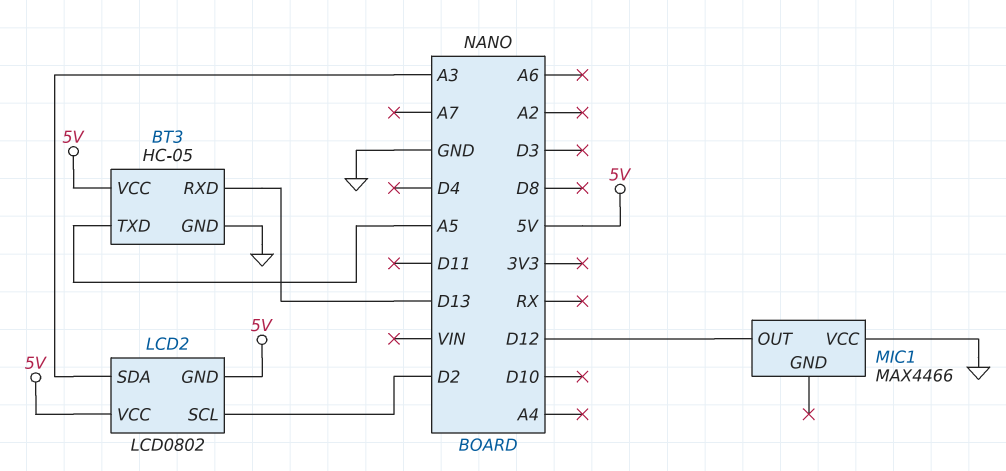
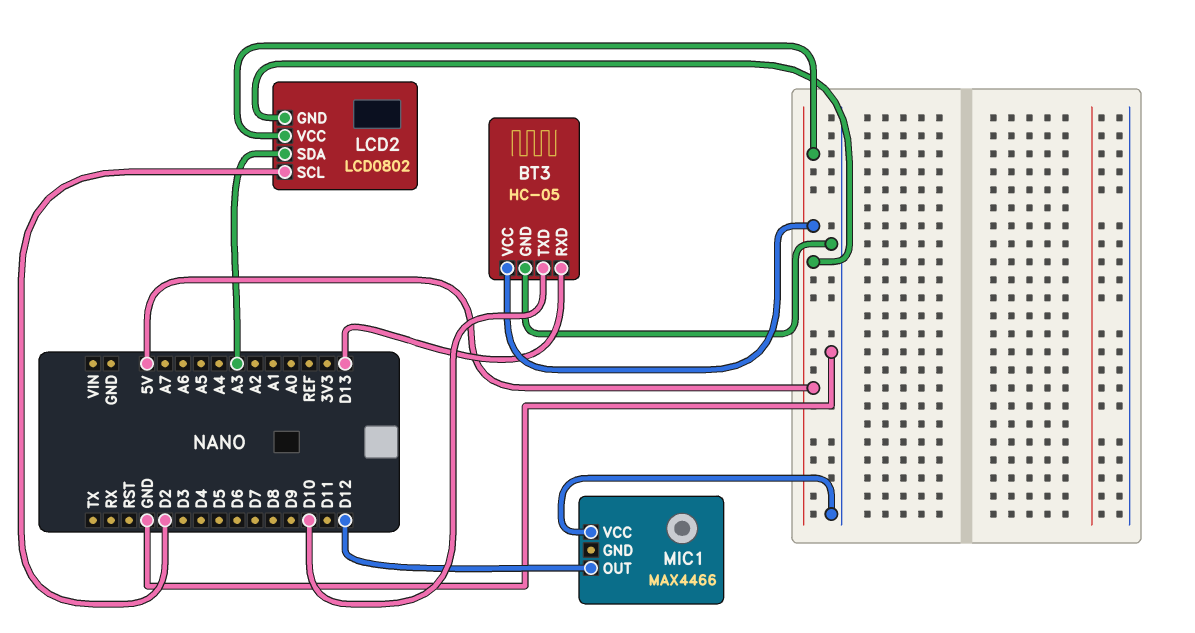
BT3 pin TXD: A5 -> D10

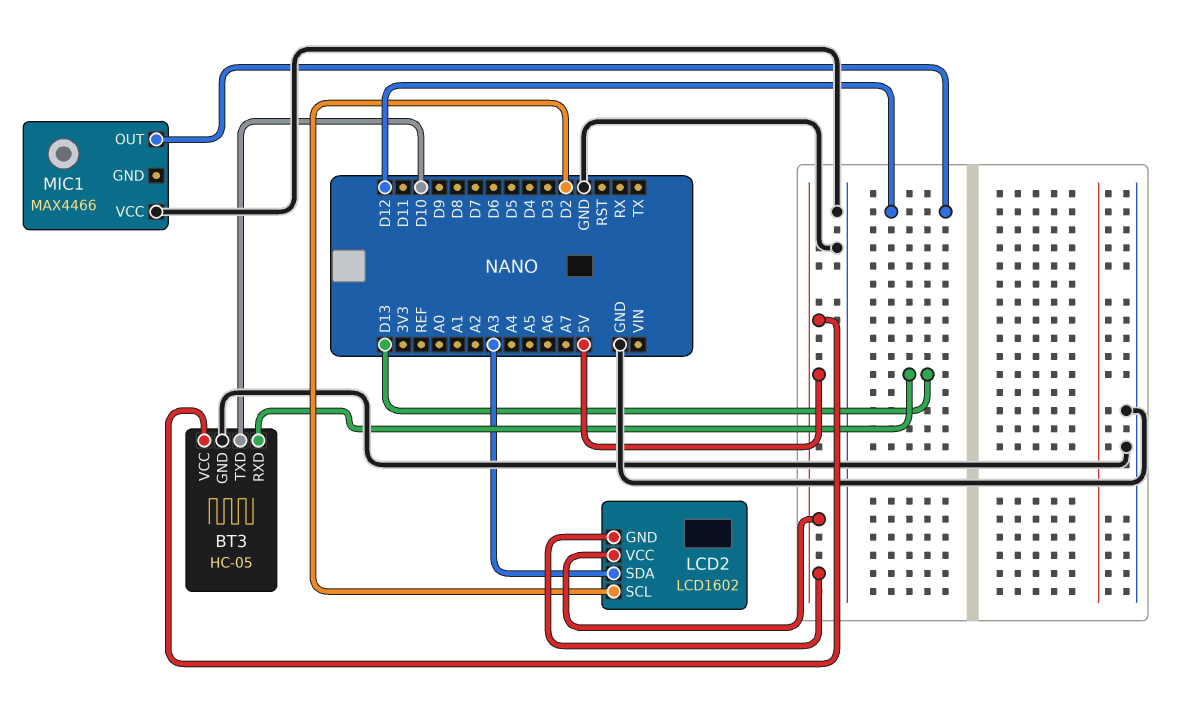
LCD2: LCD0802 -> LCD1602

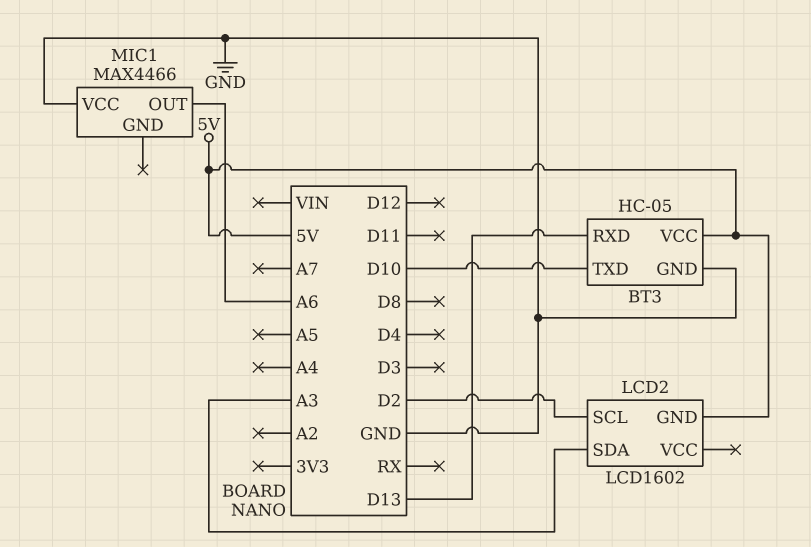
LCD2 pin VCC: 5V -> none
MIC1 pin OUT: D12 -> A6

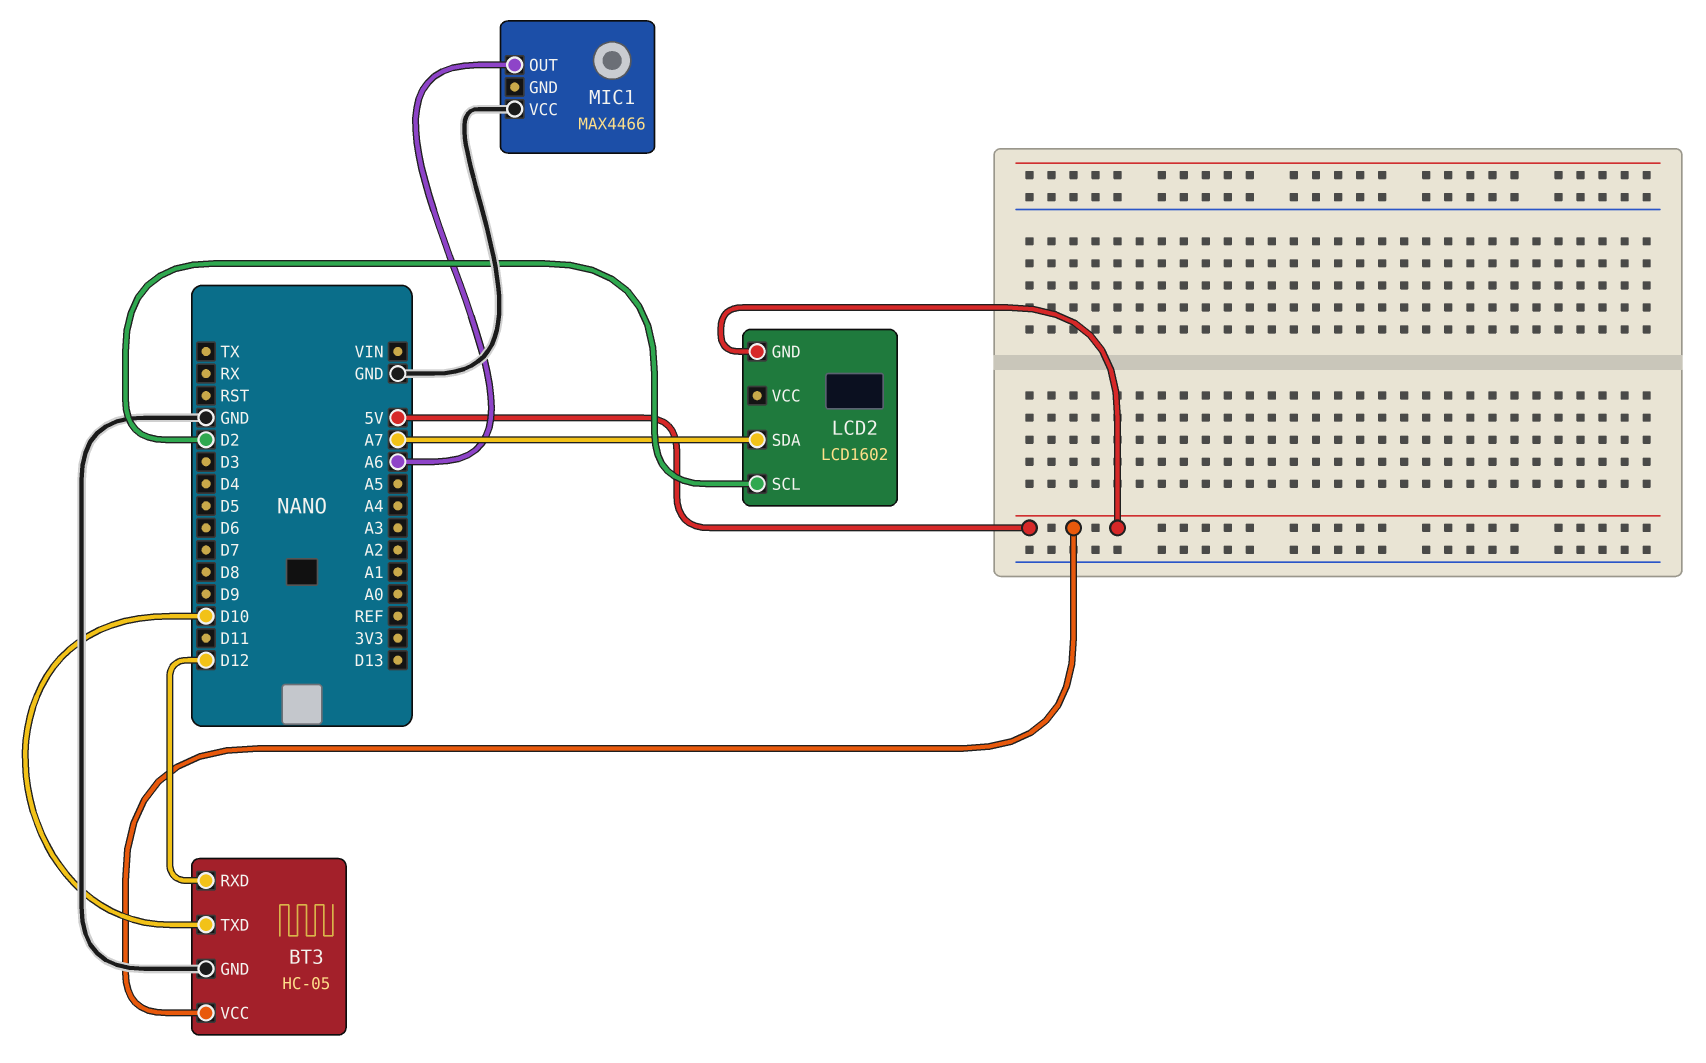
BT3 pin RXD: D13 -> D12
LCD2 pin SDA: A3 -> A7

